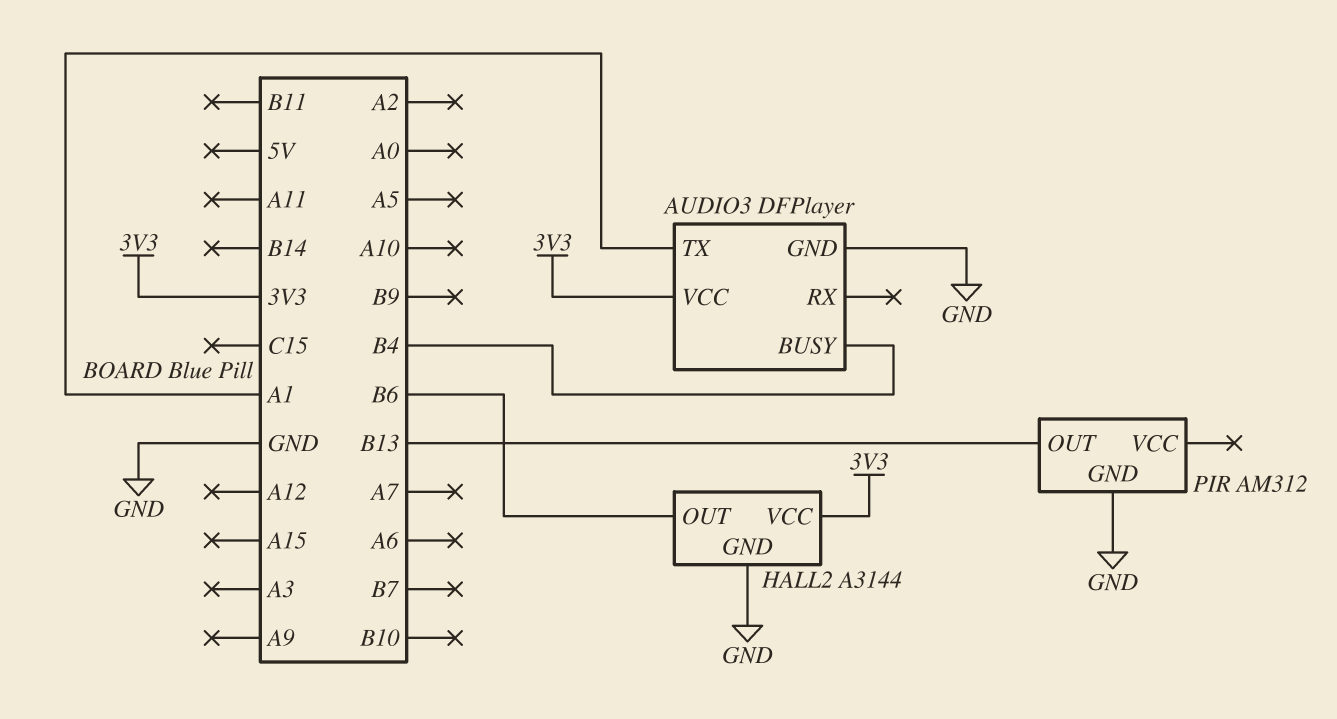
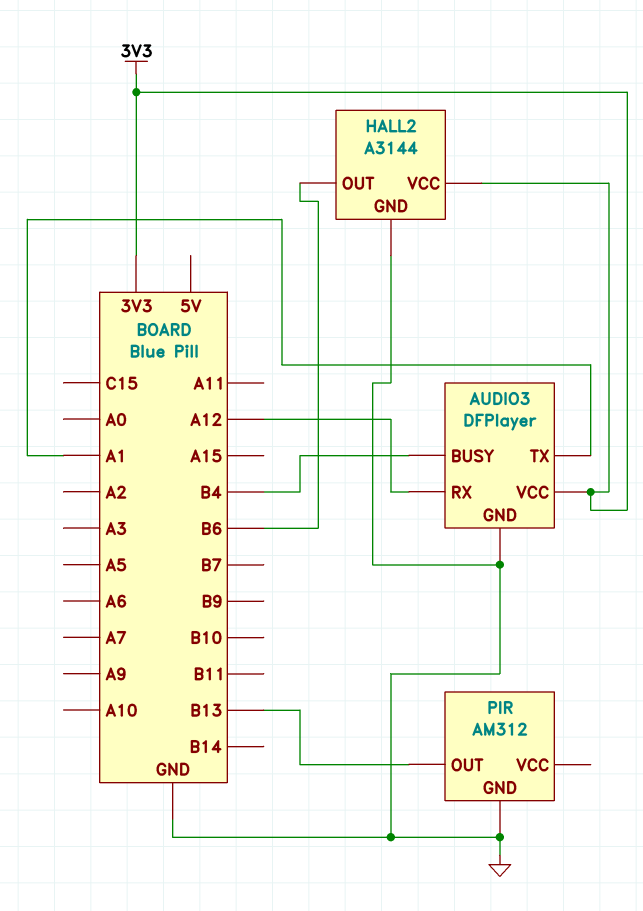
AUDIO3 pin RX: none -> A12

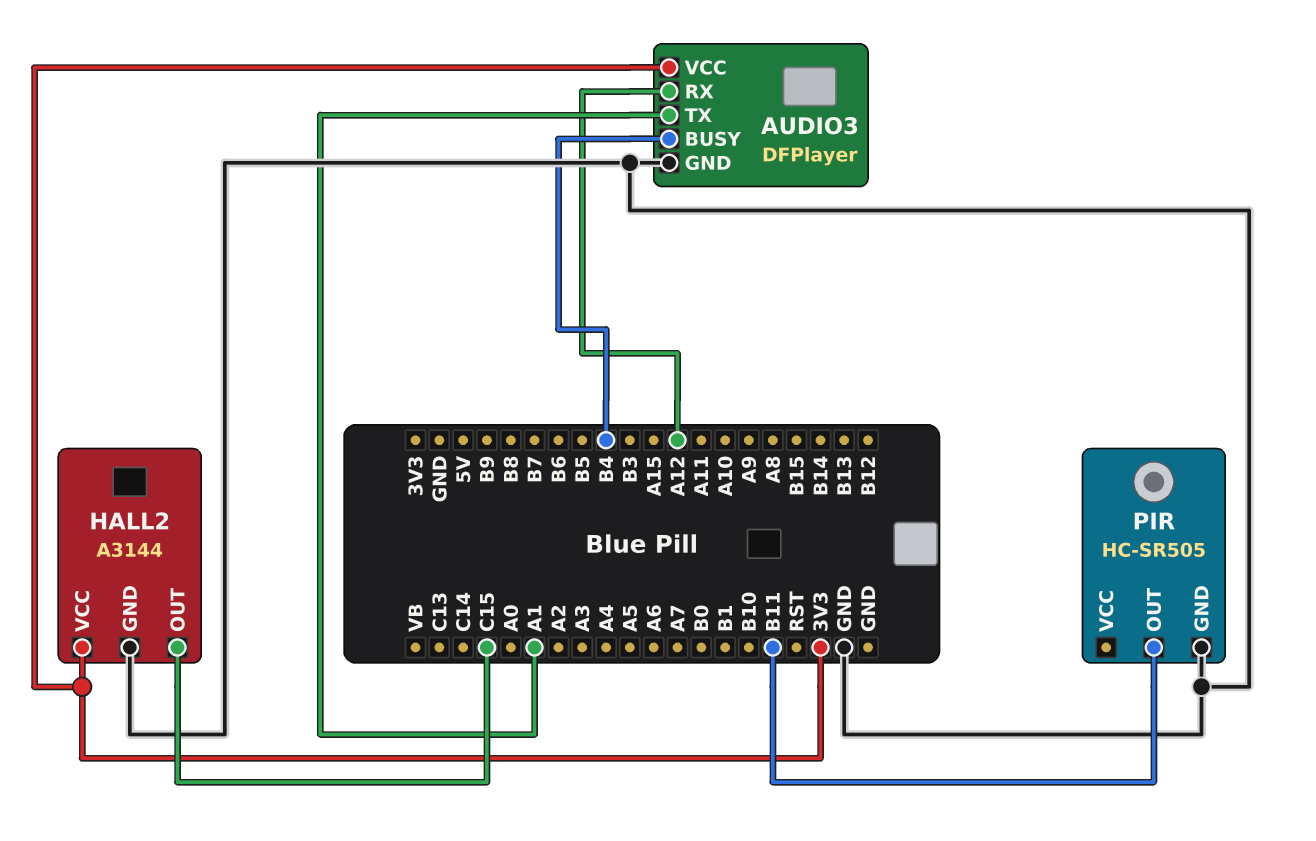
HALL2 pin OUT: B6 -> C15
PIR: AM312 -> HC-SR505
PIR pin OUT: B13 -> B11

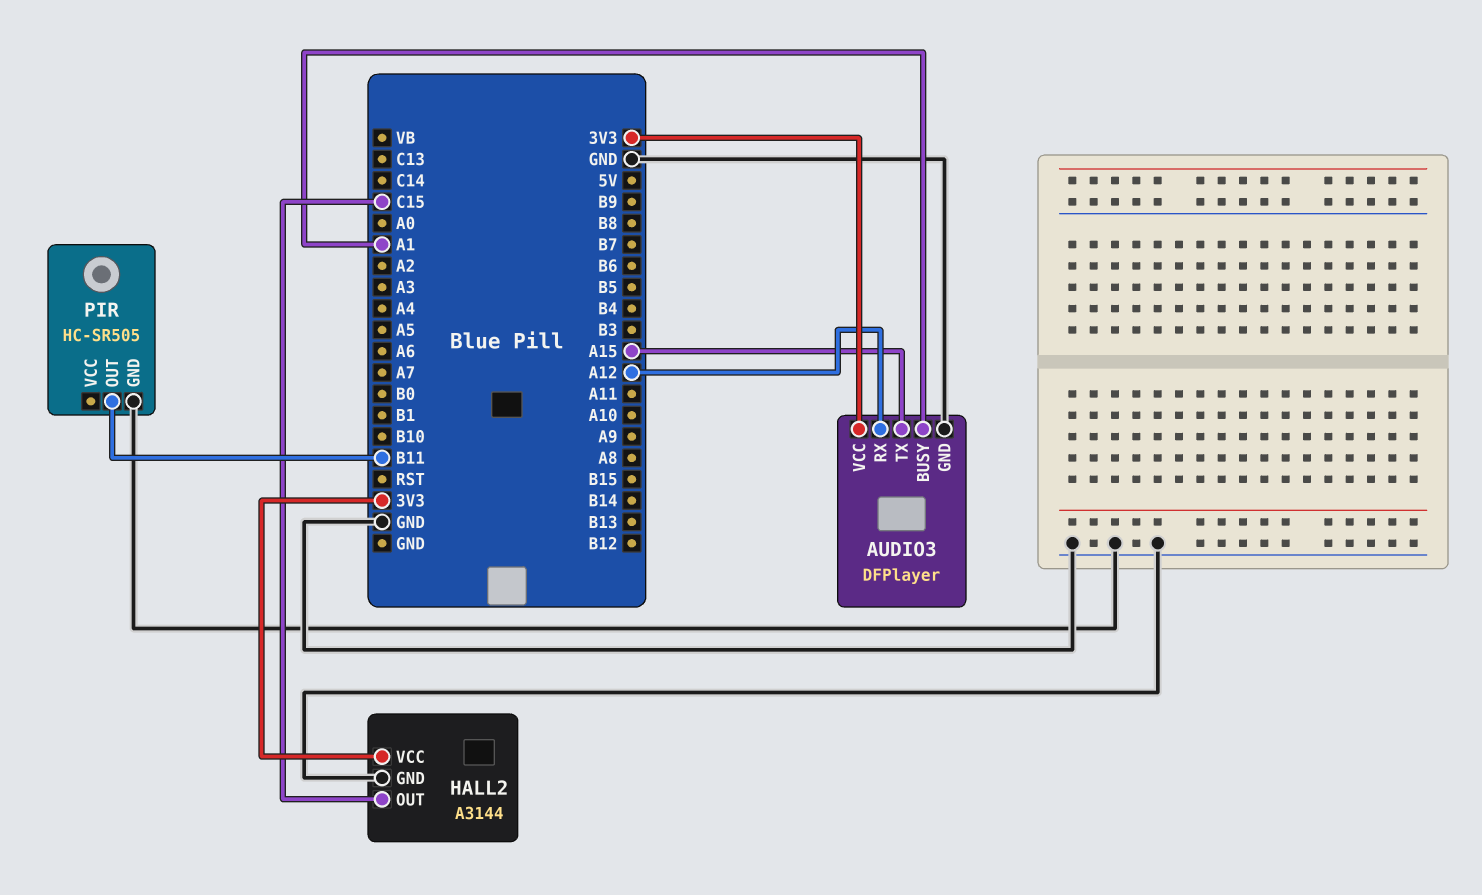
AUDIO3 pin BUSY: B4 -> A1
AUDIO3 pin TX: A1 -> A15

